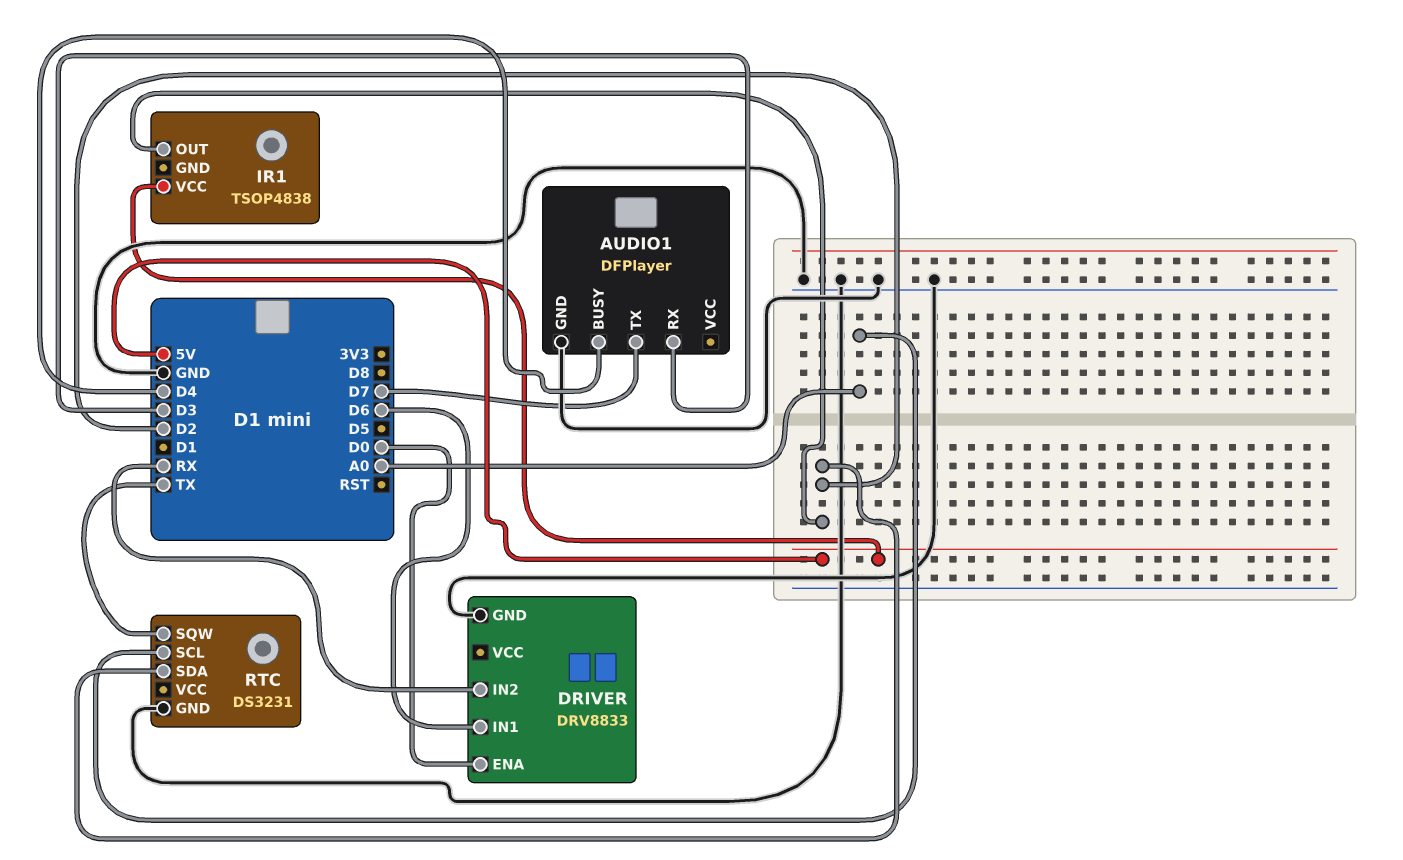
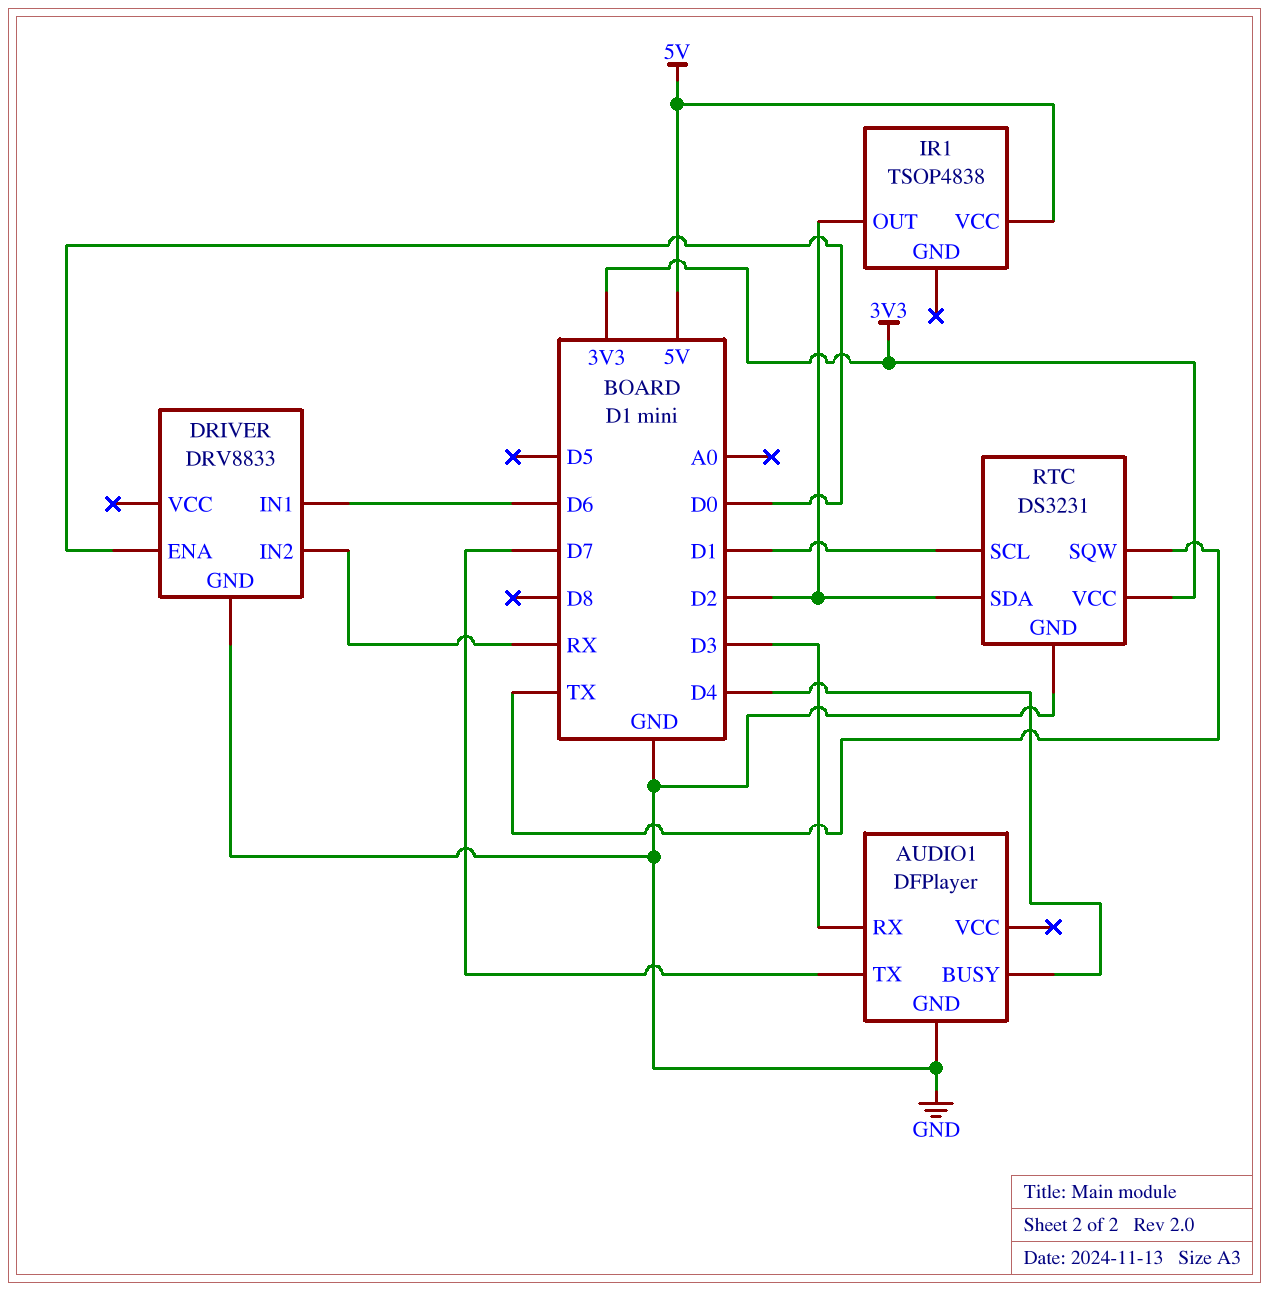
RTC pin SCL: A0 -> D1
RTC pin VCC: none -> 3V3

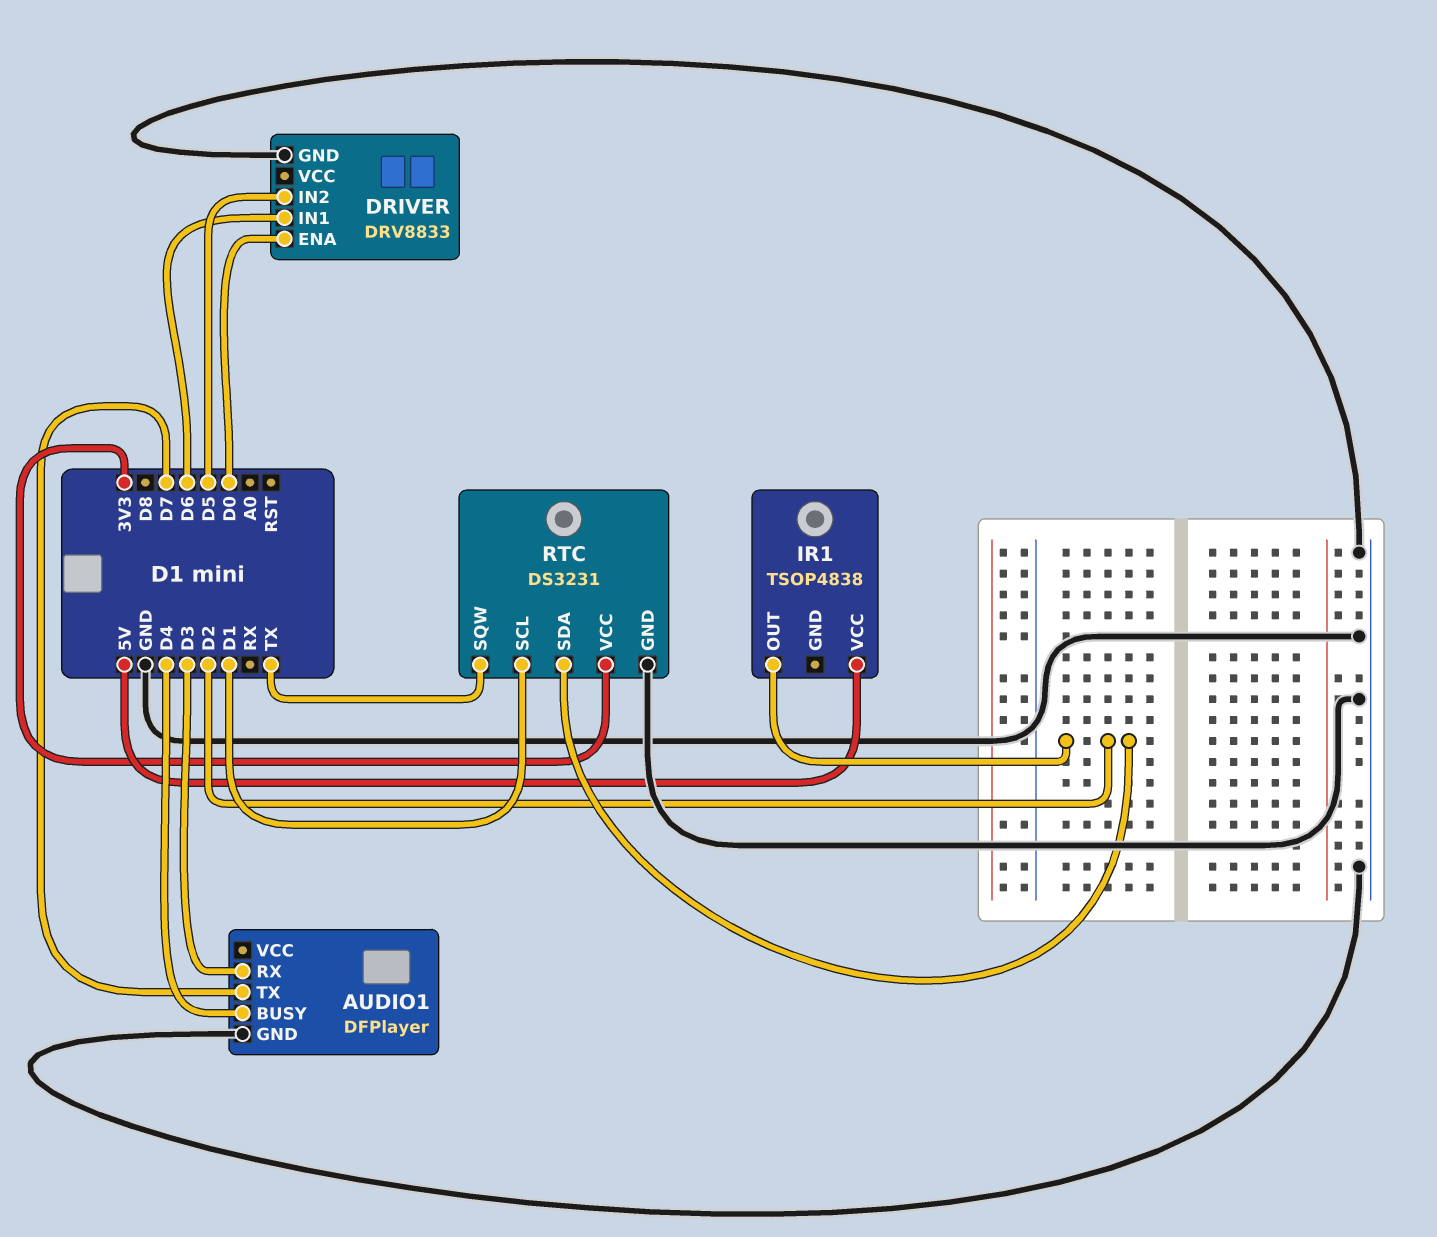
DRIVER pin IN2: RX -> D5

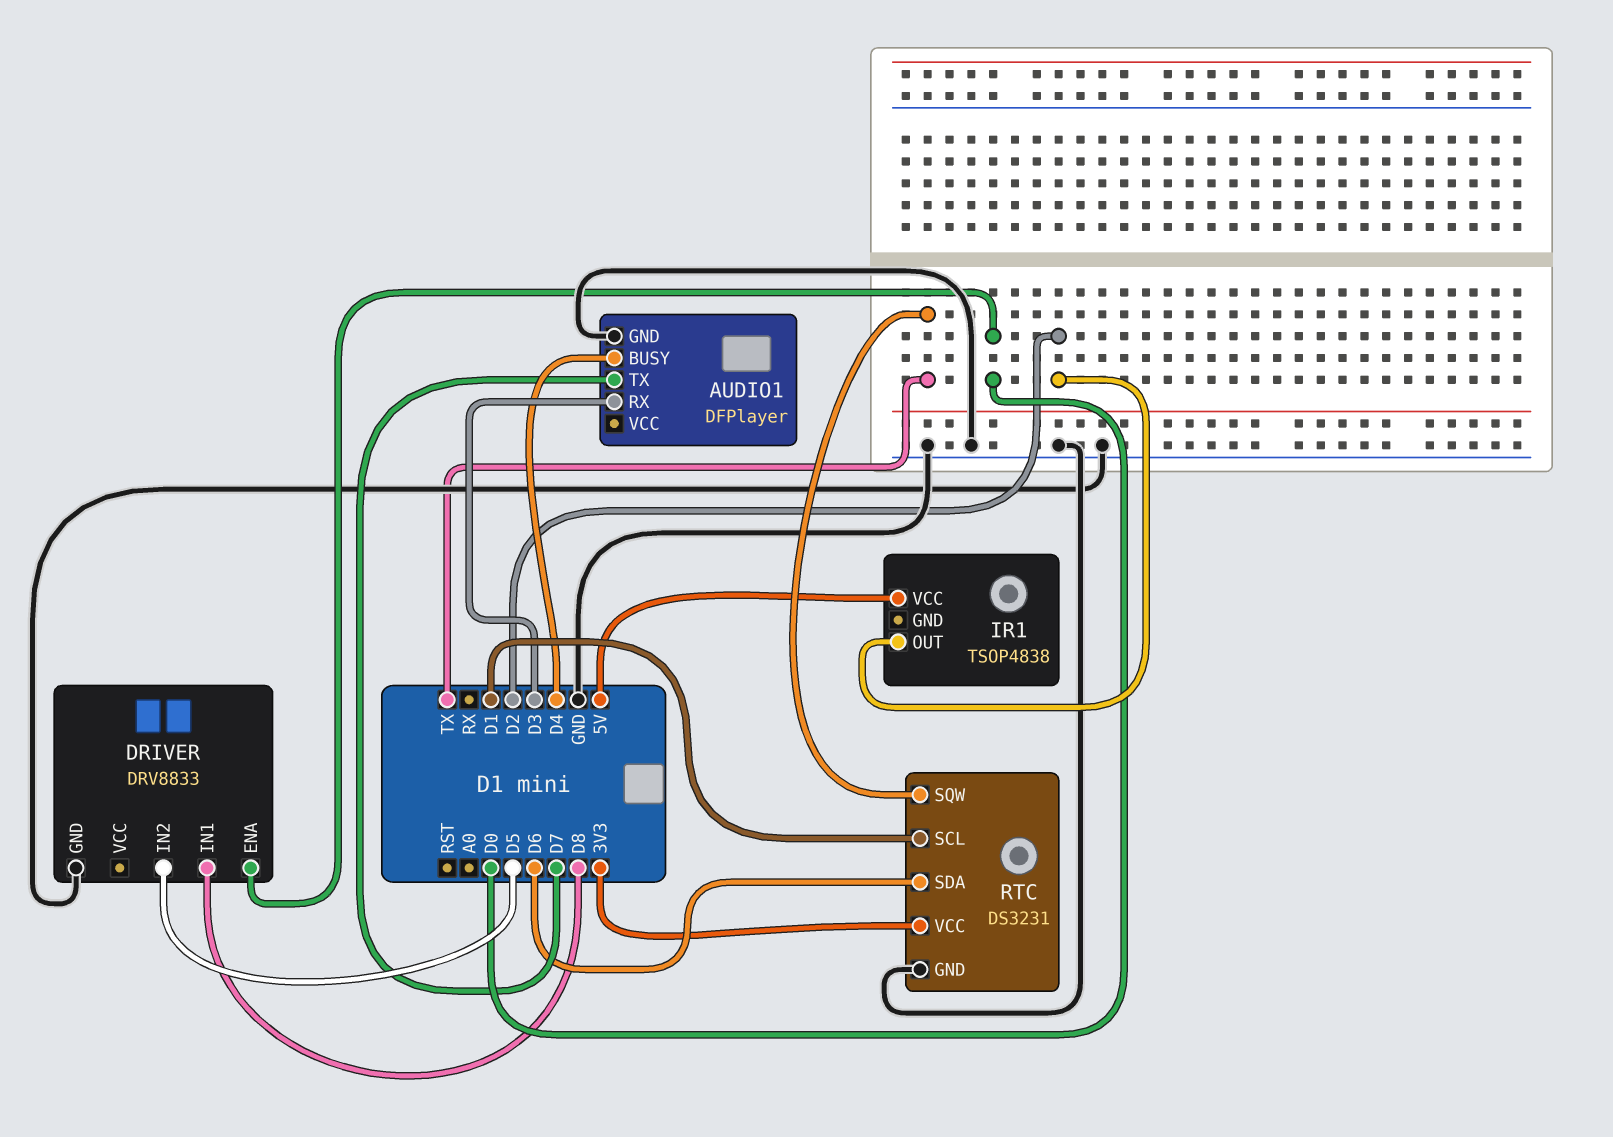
DRIVER pin IN1: D6 -> D8
RTC pin SDA: D2 -> D6

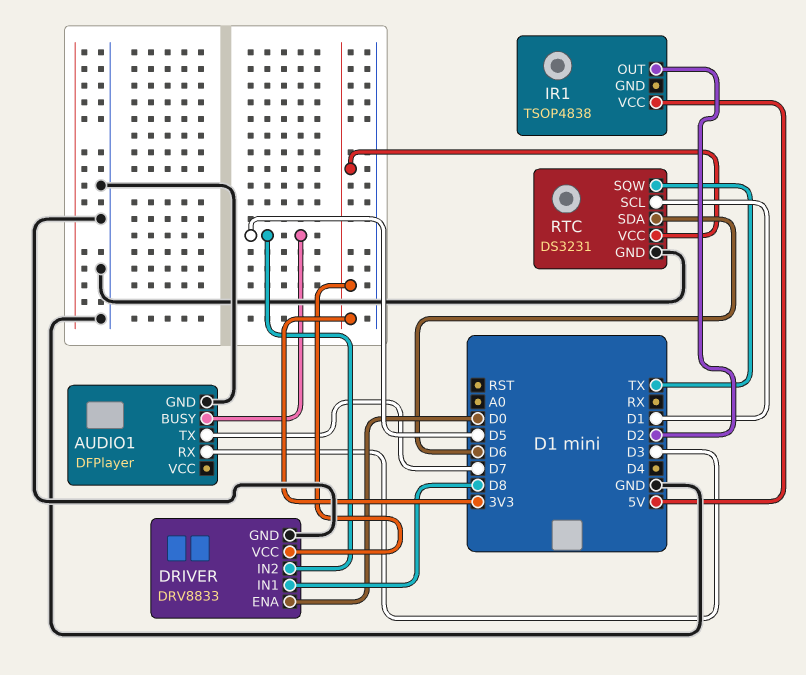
AUDIO1 pin BUSY: D4 -> D5
DRIVER pin VCC: none -> 3V3

